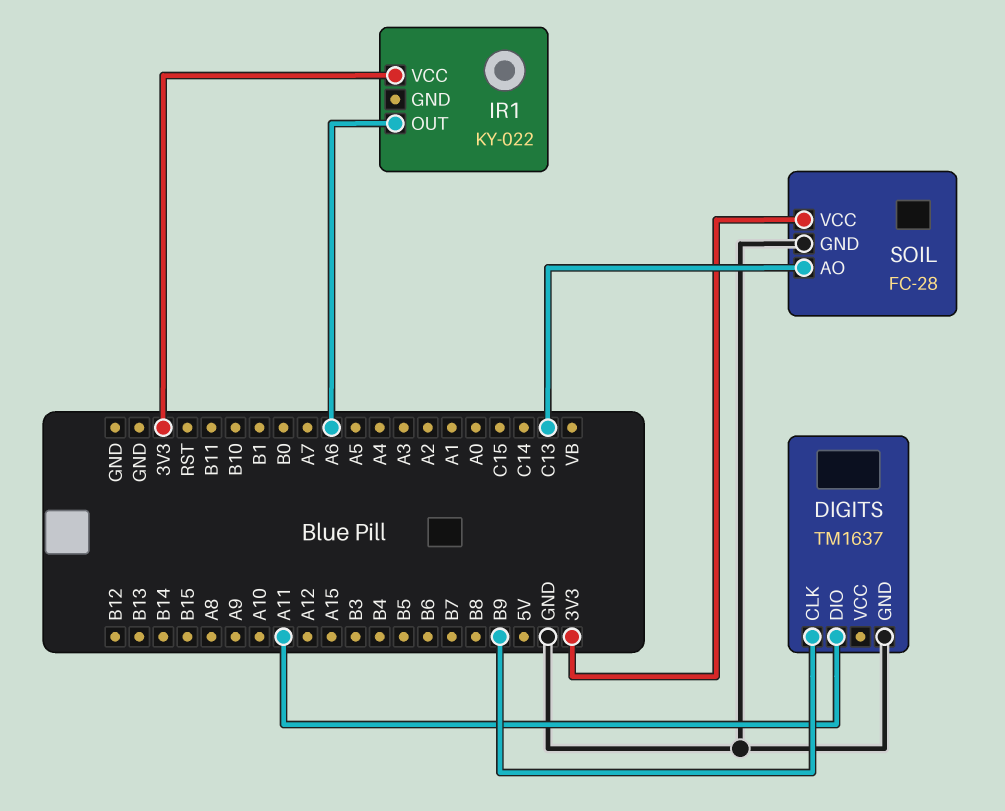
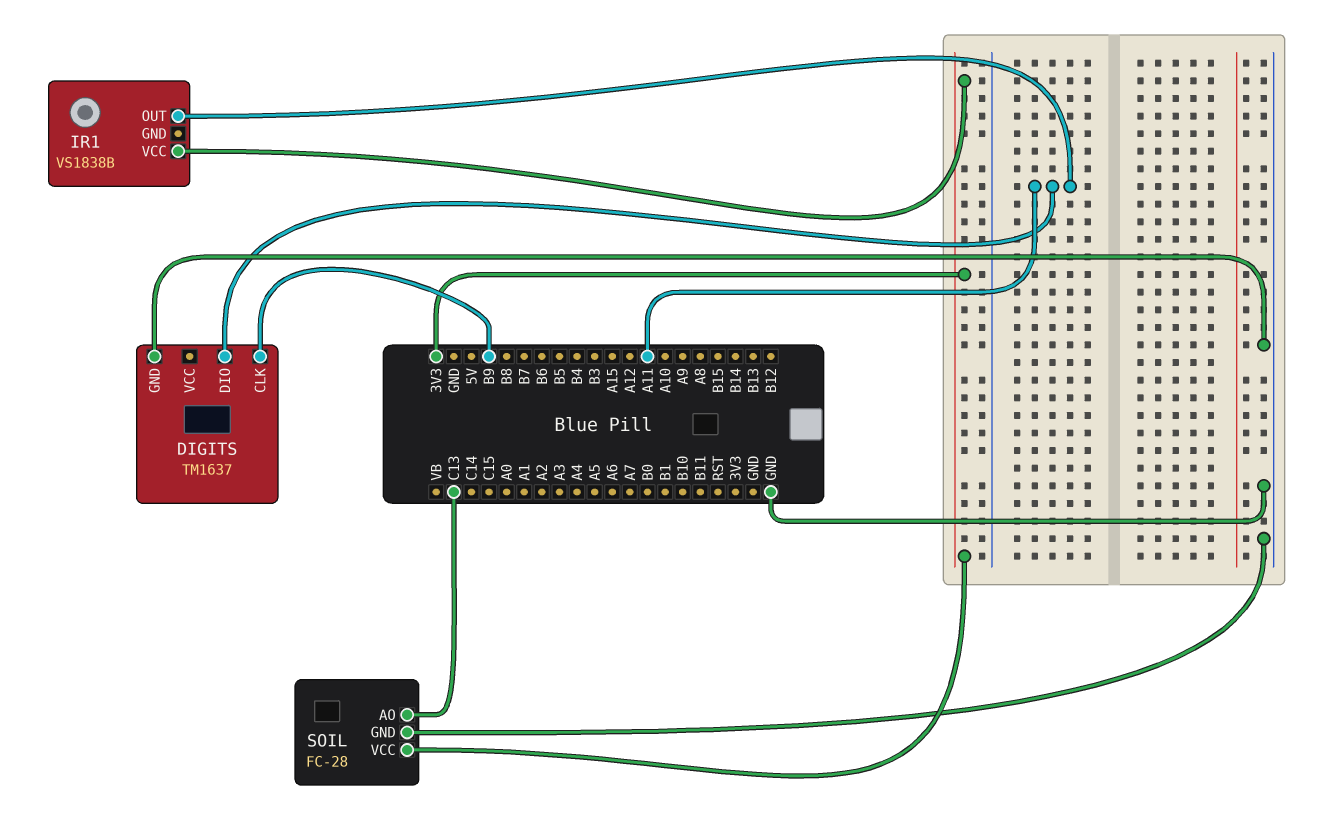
IR1: KY-022 -> VS1838B
IR1 pin OUT: A6 -> A11

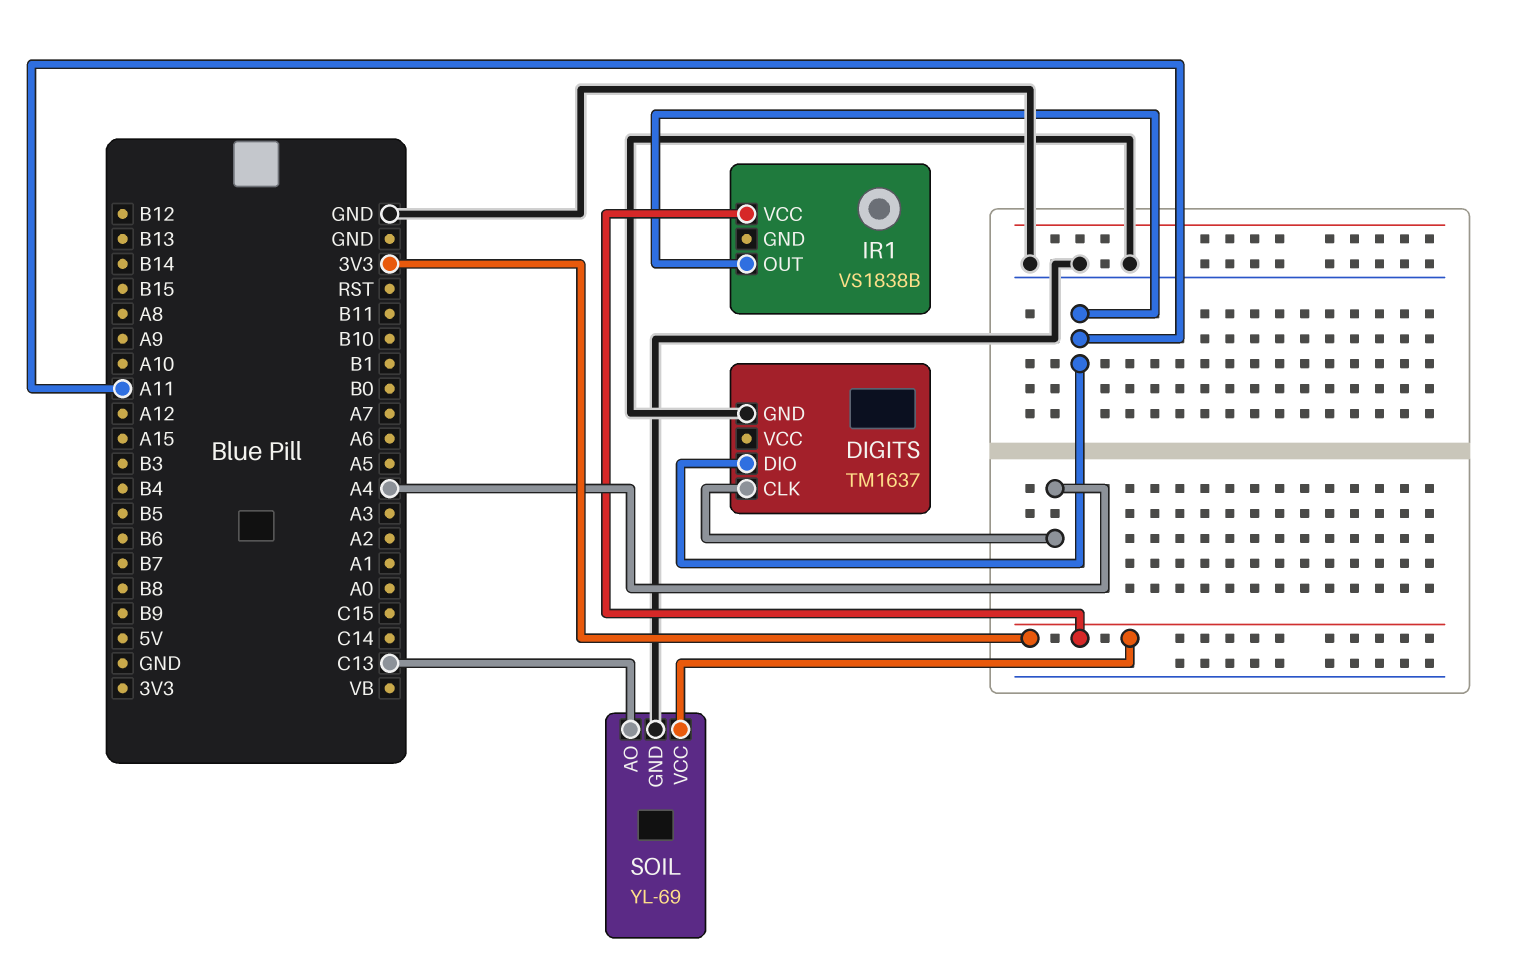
DIGITS pin CLK: B9 -> A4
SOIL: FC-28 -> YL-69

